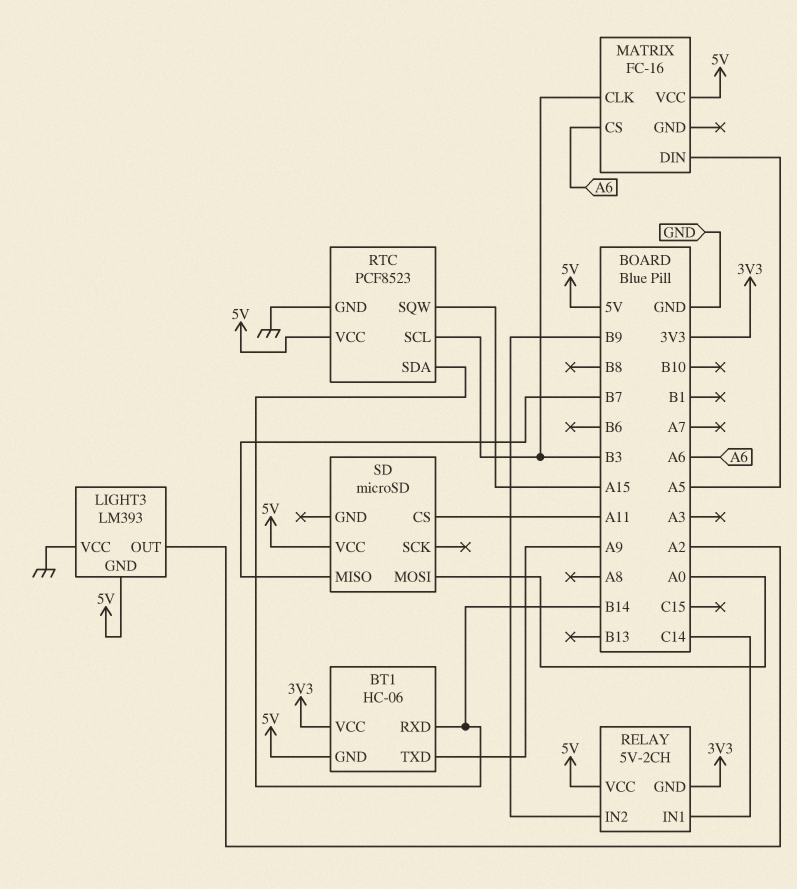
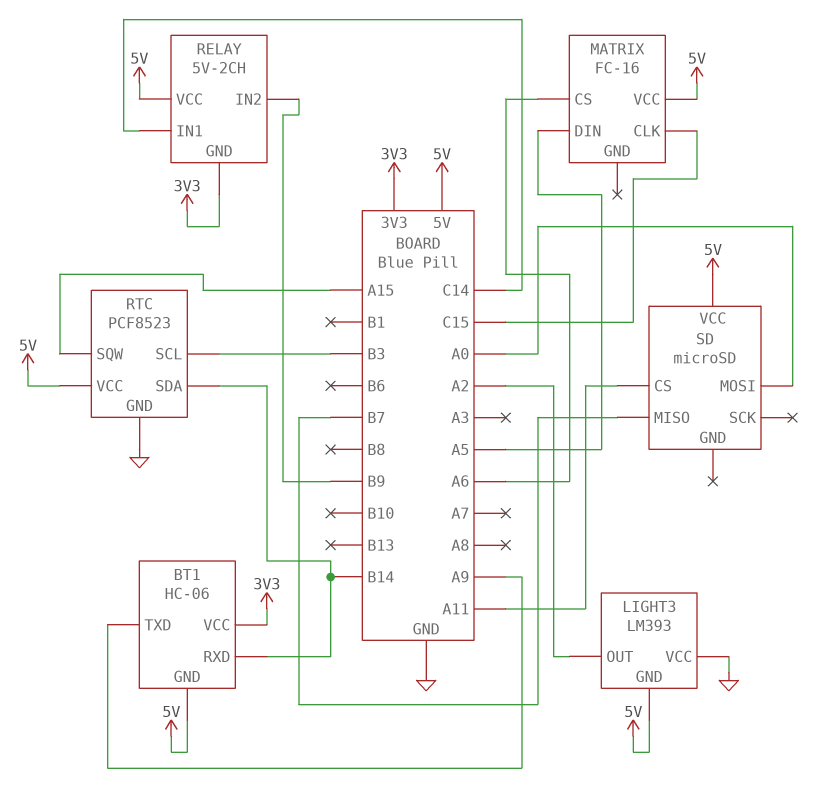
MATRIX pin CLK: B3 -> C15

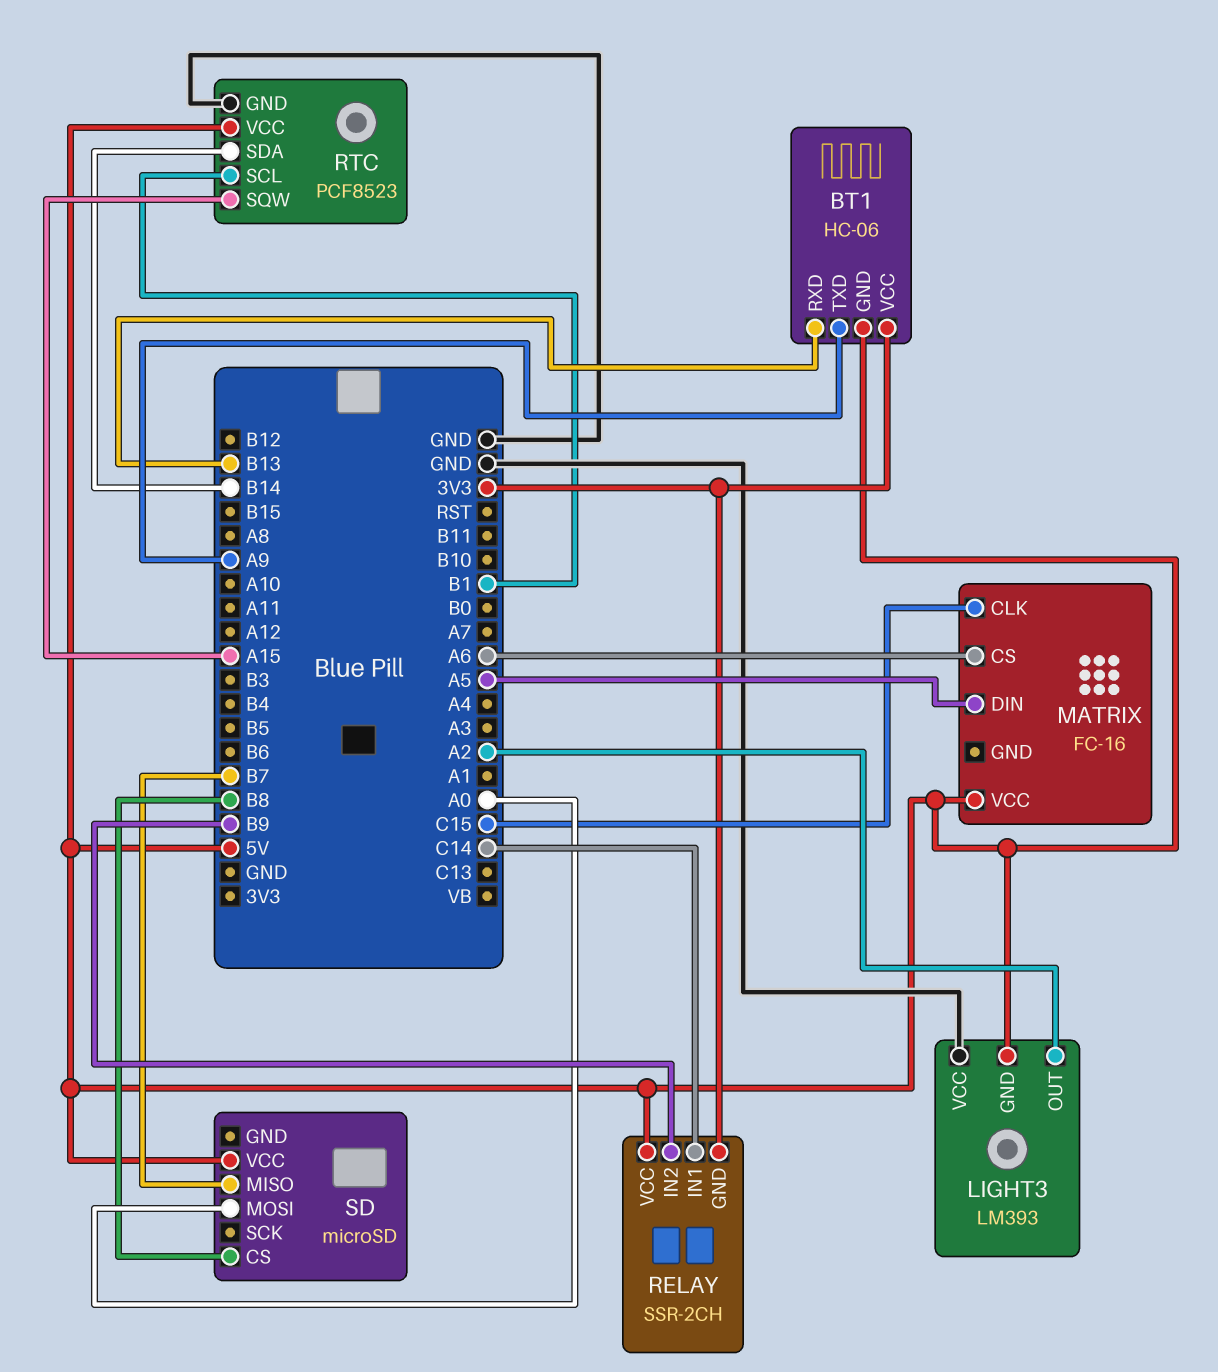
BT1 pin RXD: B14 -> B13
RELAY: 5V-2CH -> SSR-2CH
RTC pin SCL: B3 -> B1
SD pin CS: A11 -> B8

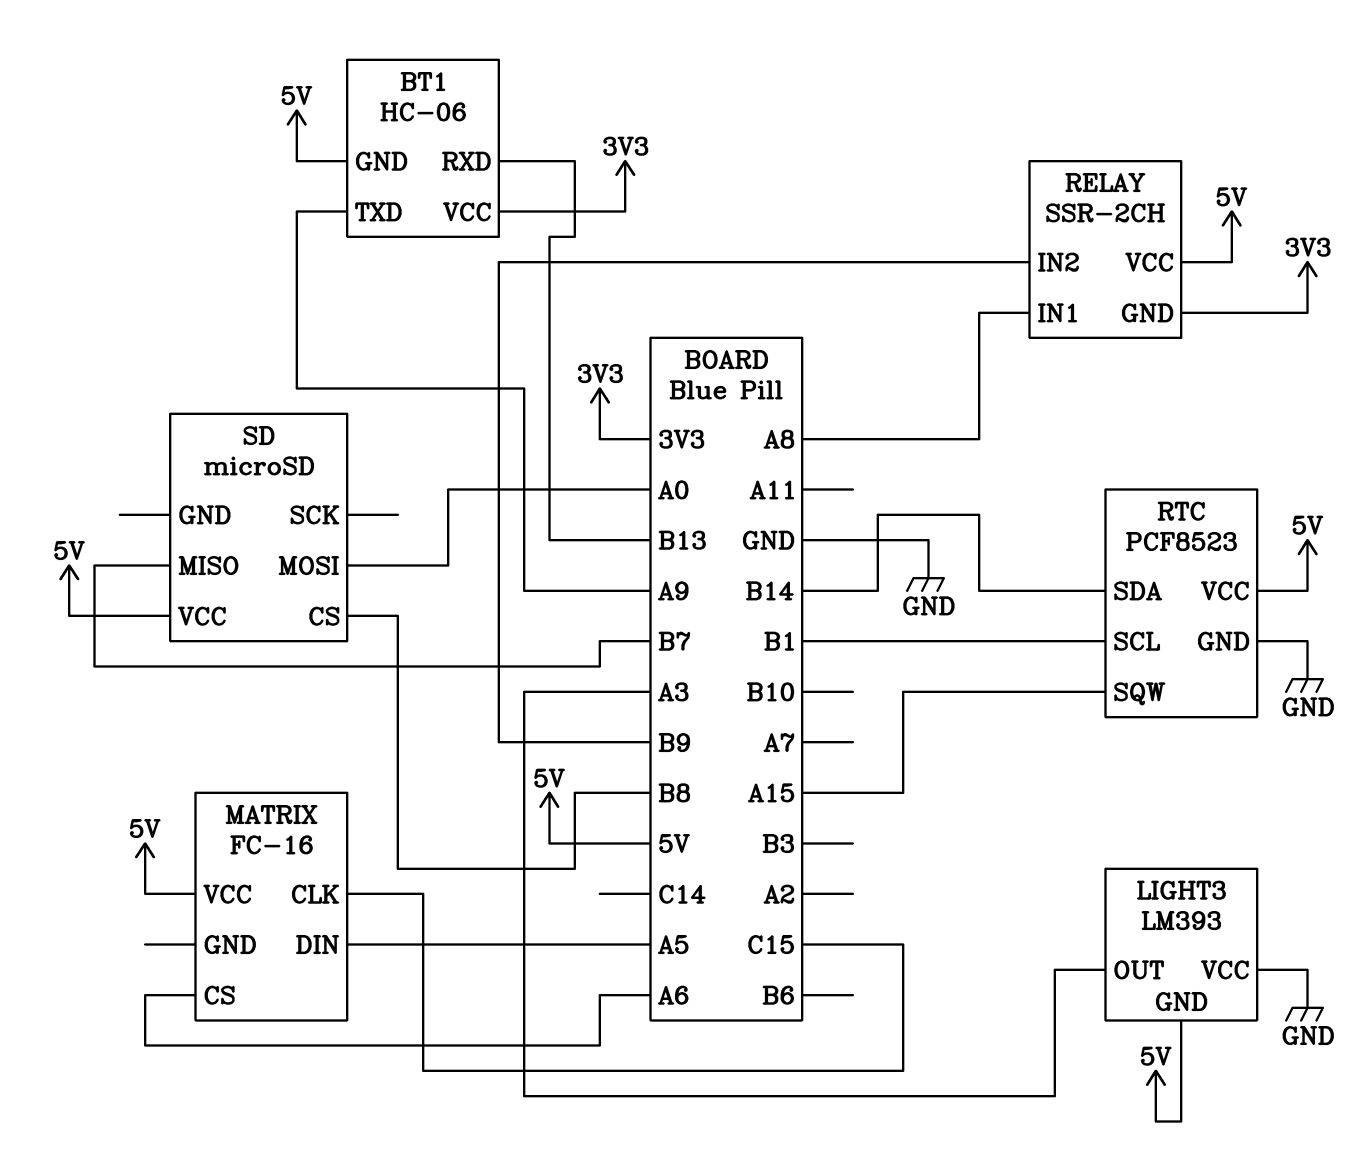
LIGHT3 pin OUT: A2 -> A3
RELAY pin IN1: C14 -> A8

